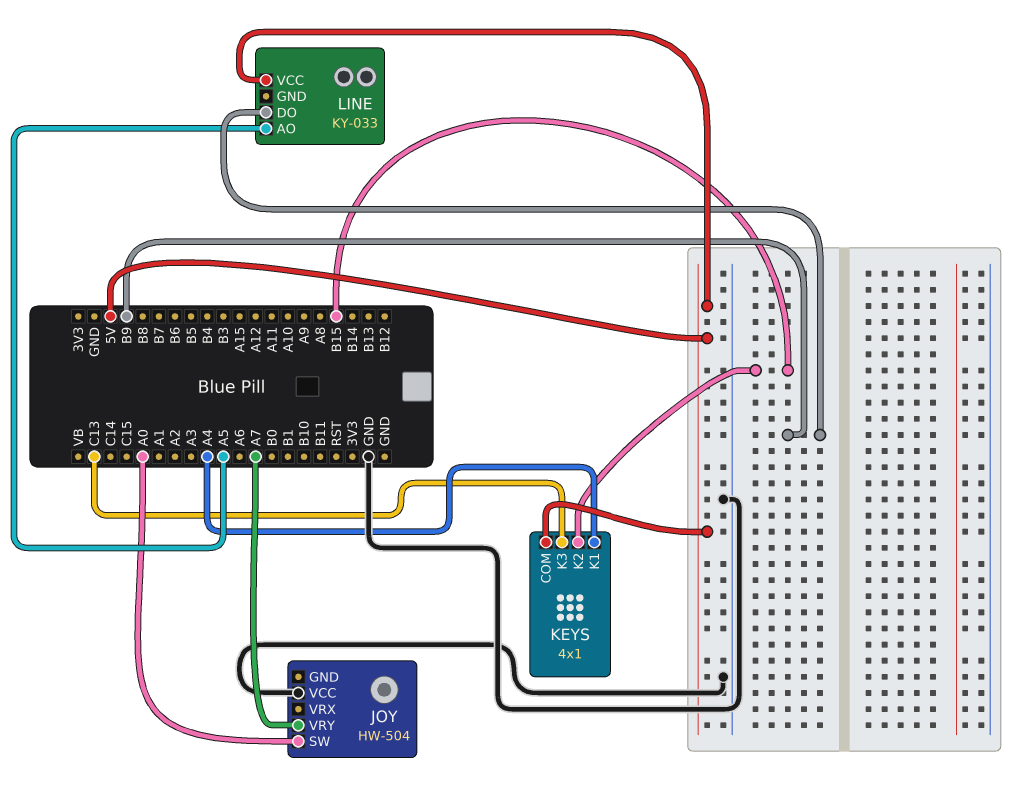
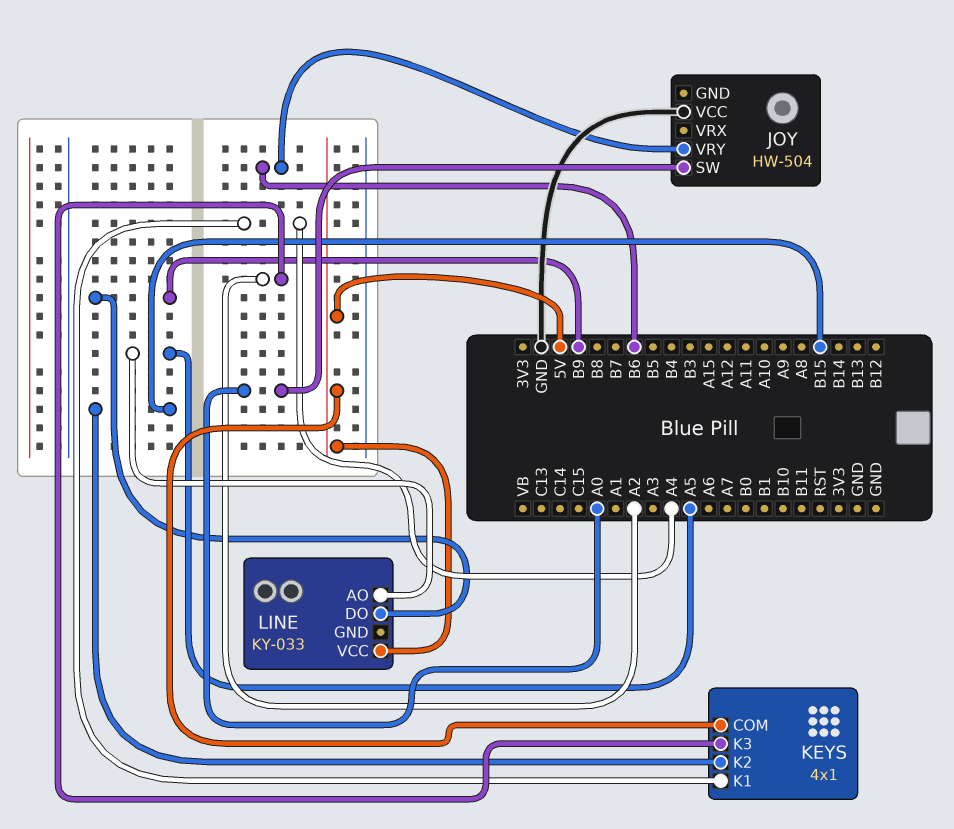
JOY pin VRY: A7 -> B6
KEYS pin K3: C13 -> A2

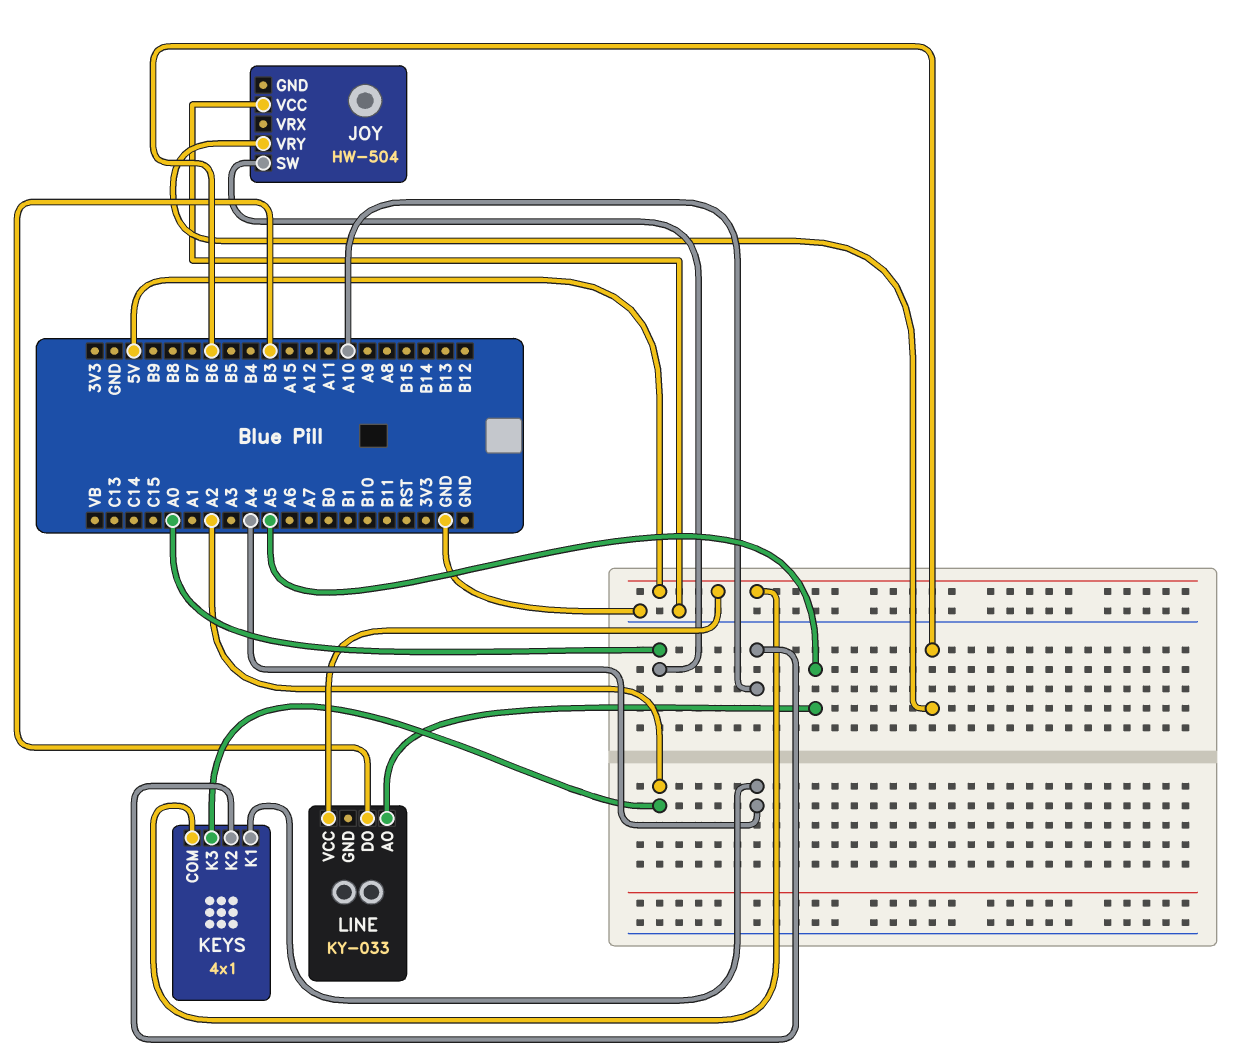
KEYS pin K2: B15 -> A10
LINE pin DO: B9 -> B3

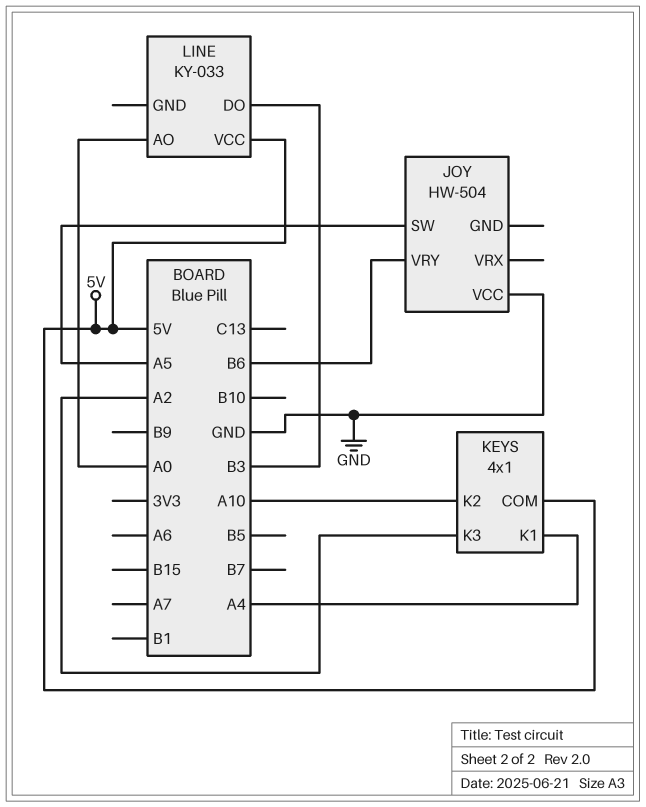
JOY pin SW: A0 -> A5
LINE pin AO: A5 -> A0

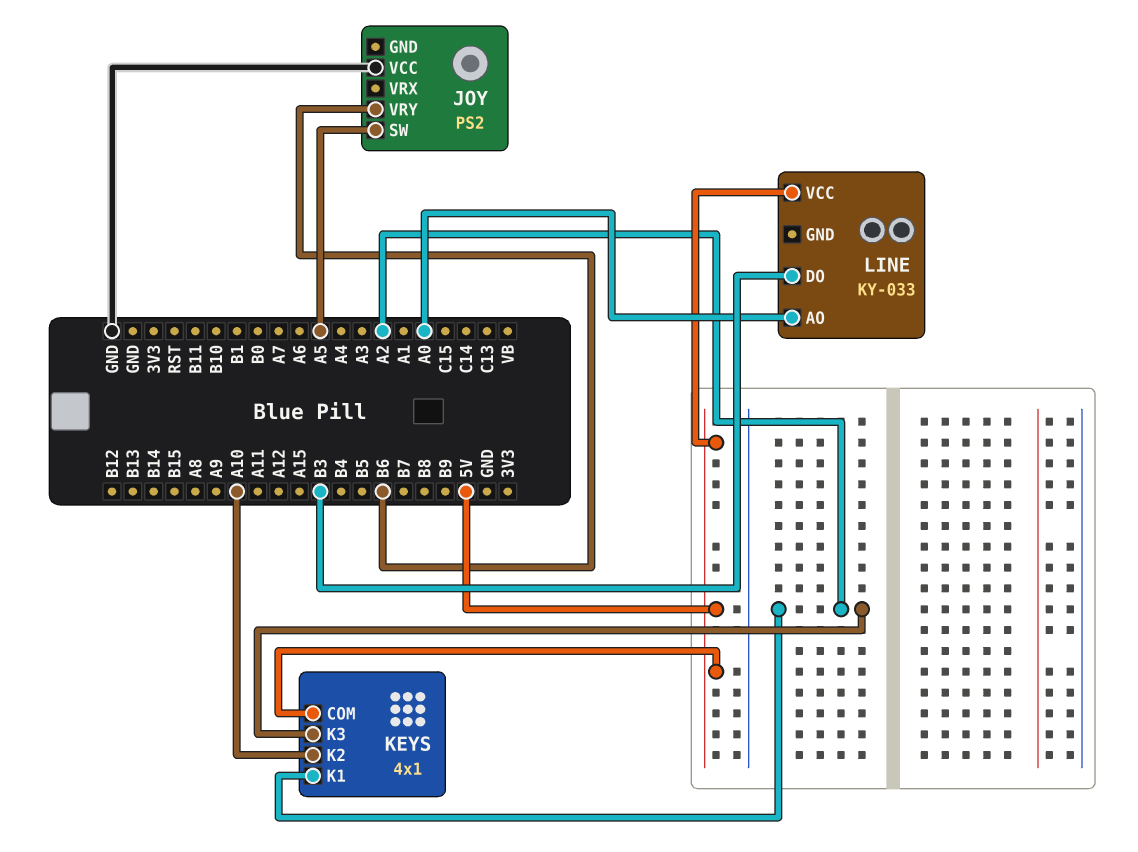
JOY: HW-504 -> PS2
KEYS pin K1: A4 -> A2

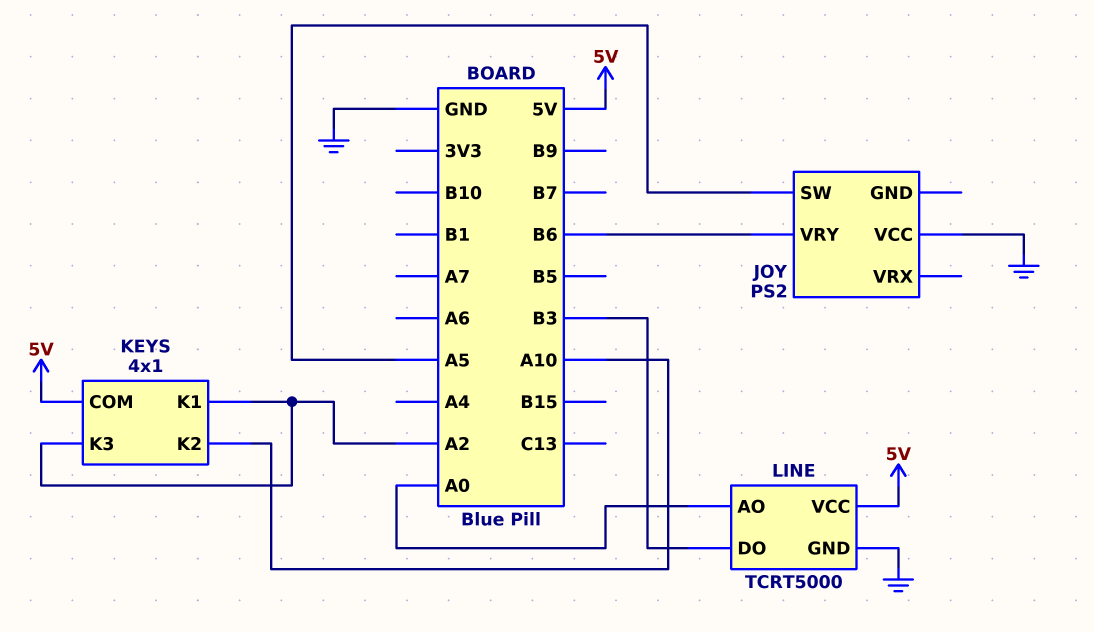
LINE: KY-033 -> TCRT5000
LINE pin GND: none -> GND

